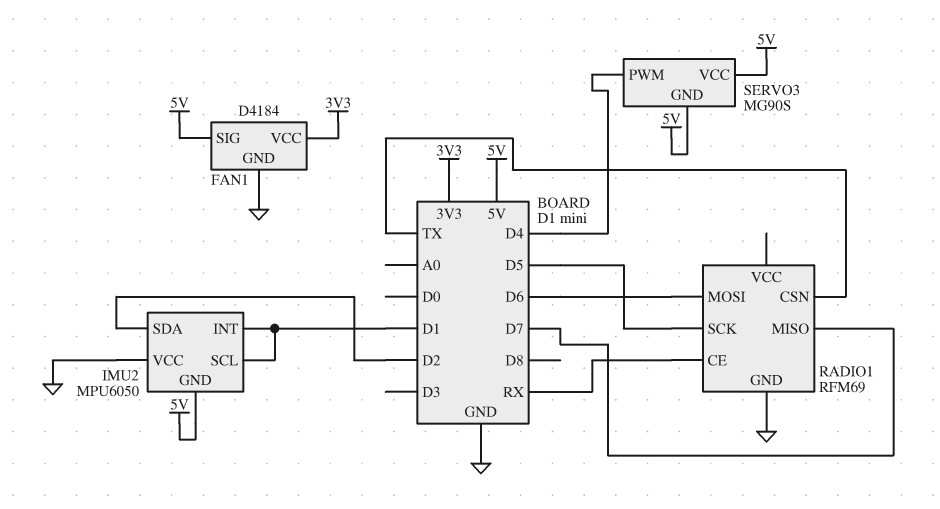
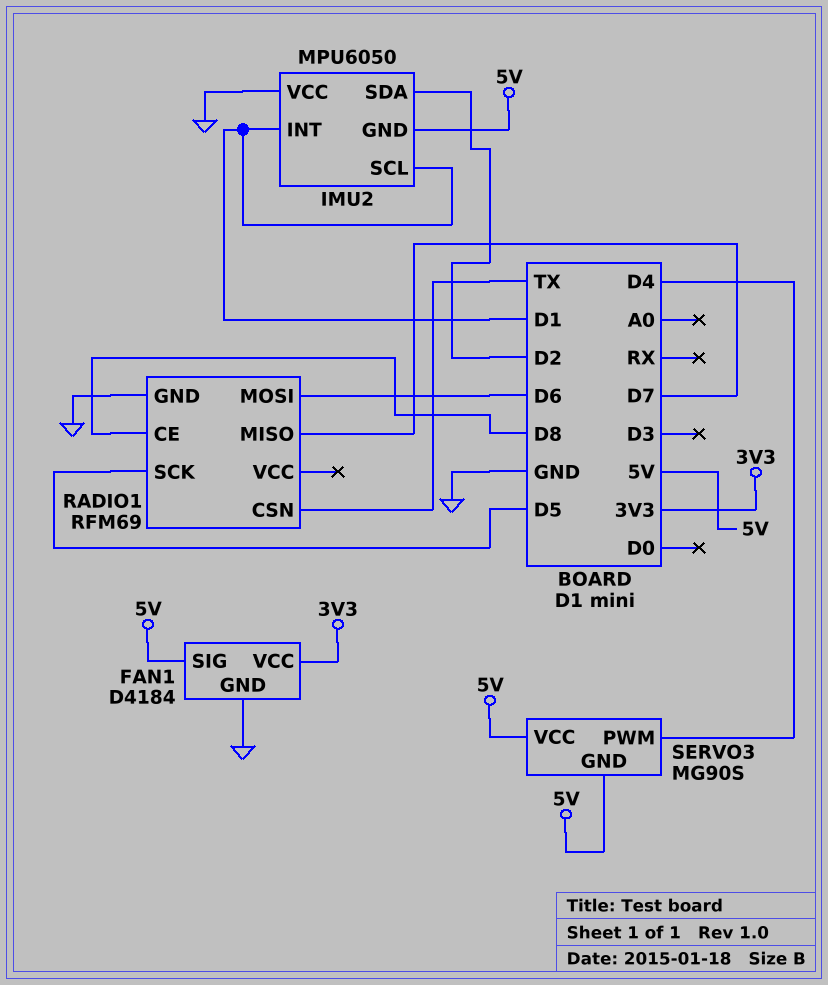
RADIO1 pin CE: RX -> D8

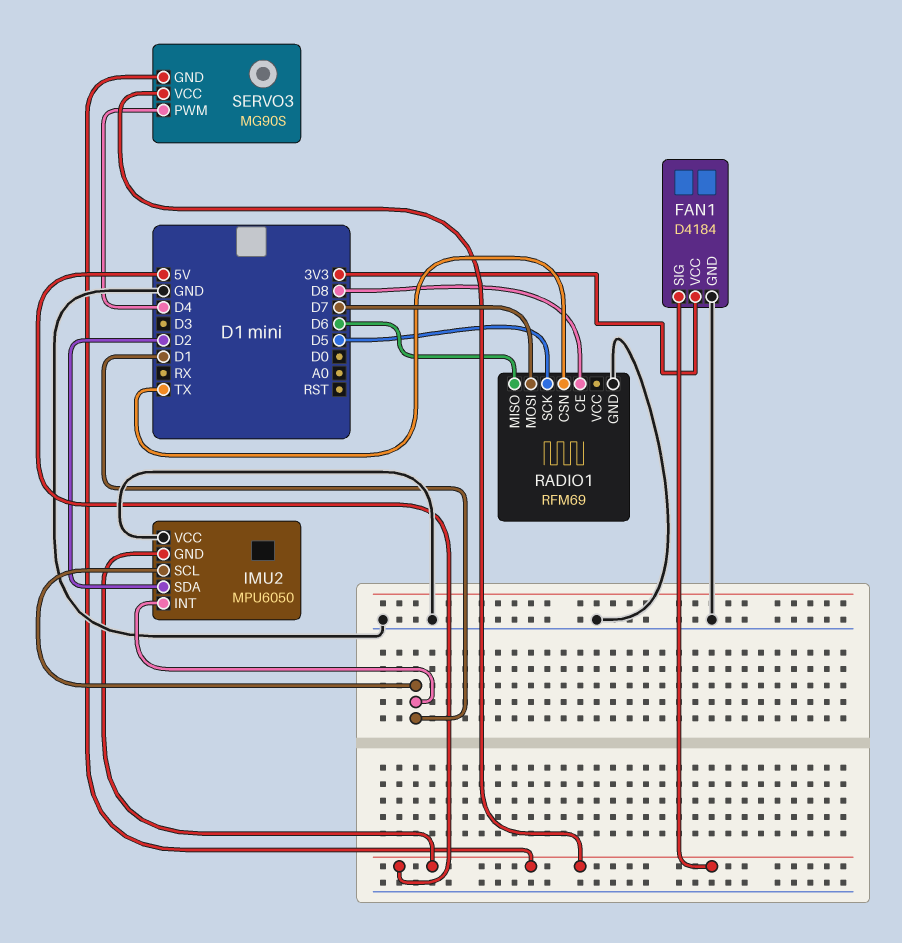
RADIO1 pin MISO: D7 -> D6
RADIO1 pin MOSI: D6 -> D7

